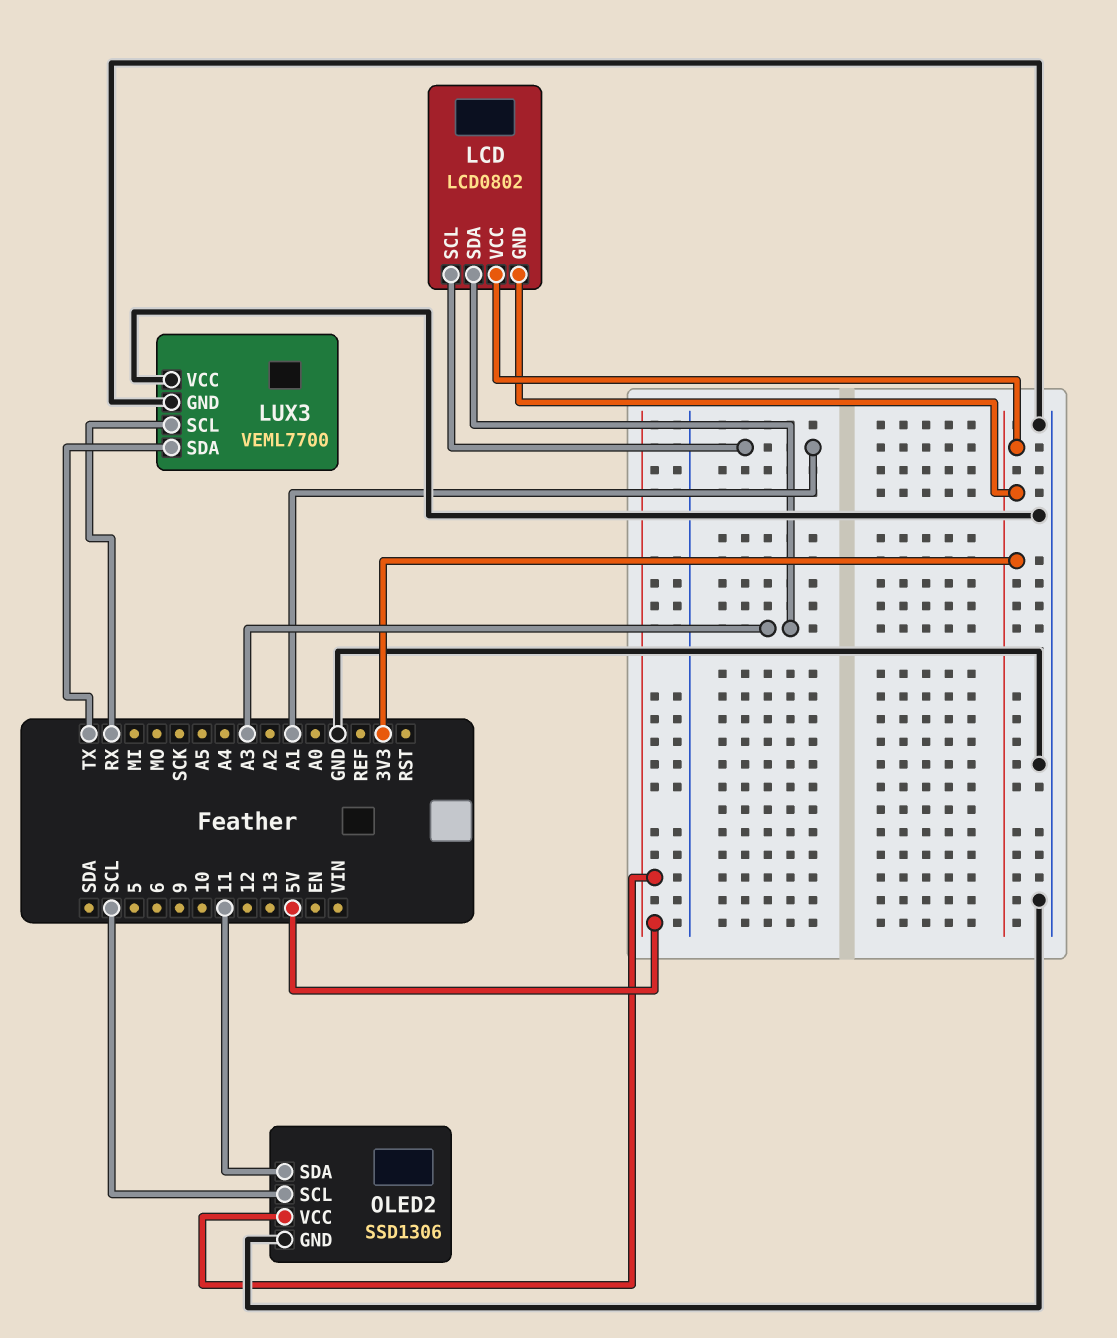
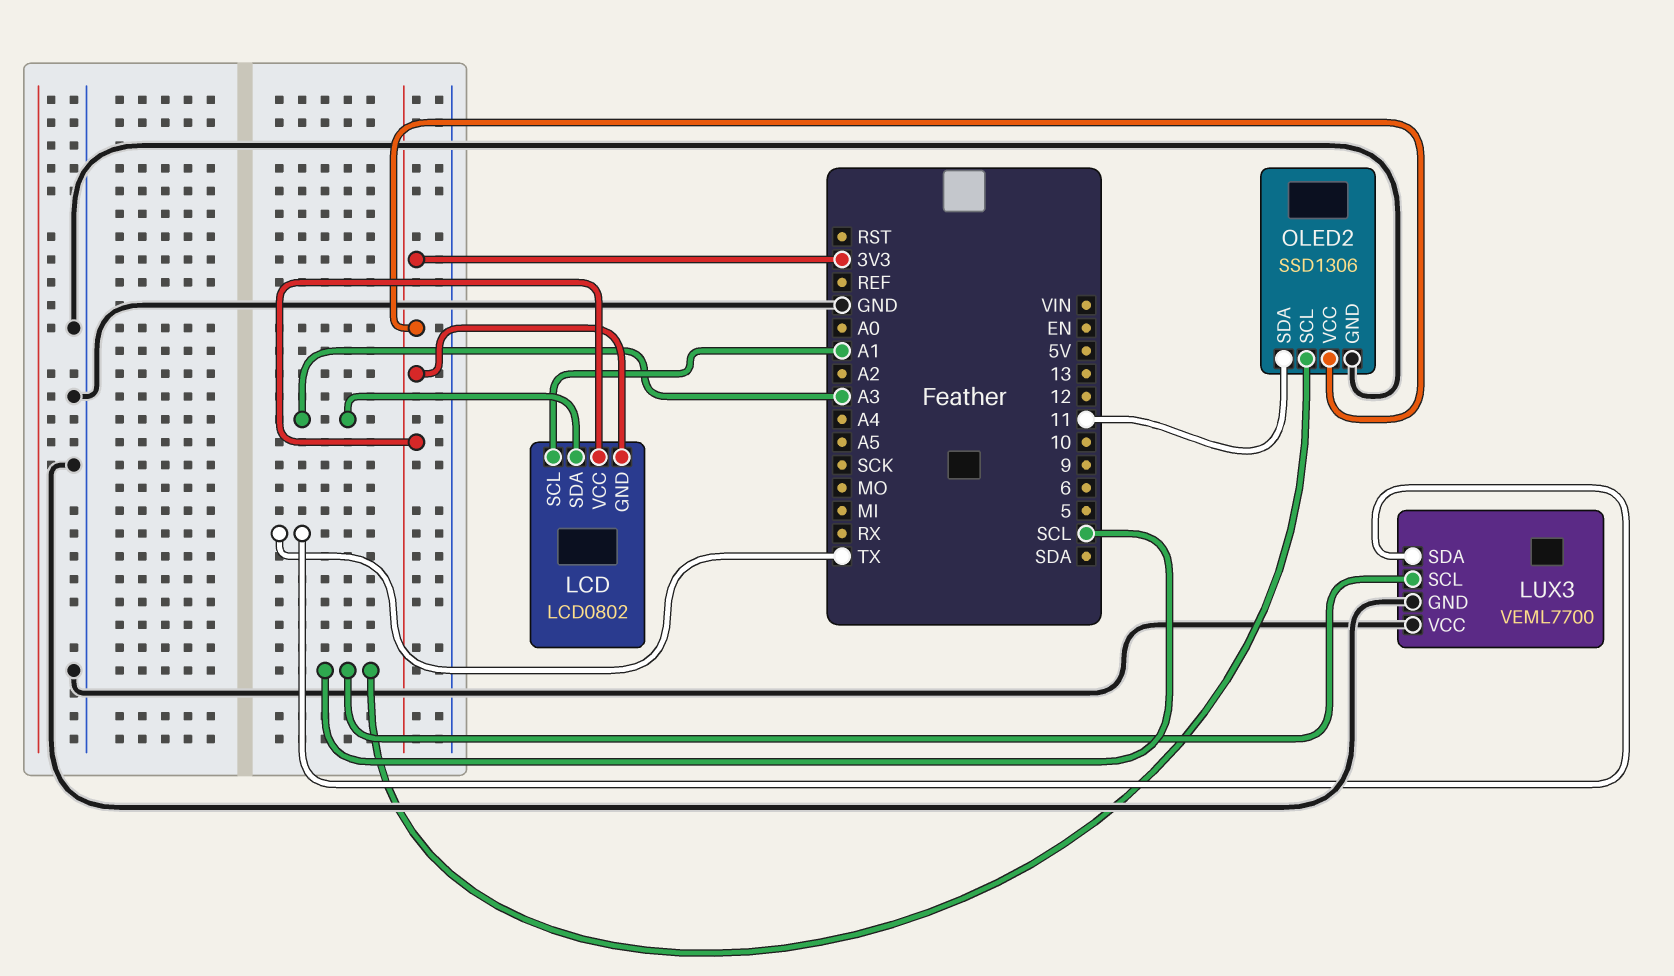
LUX3 pin SCL: RX -> SCL
OLED2 pin VCC: 5V -> 3V3

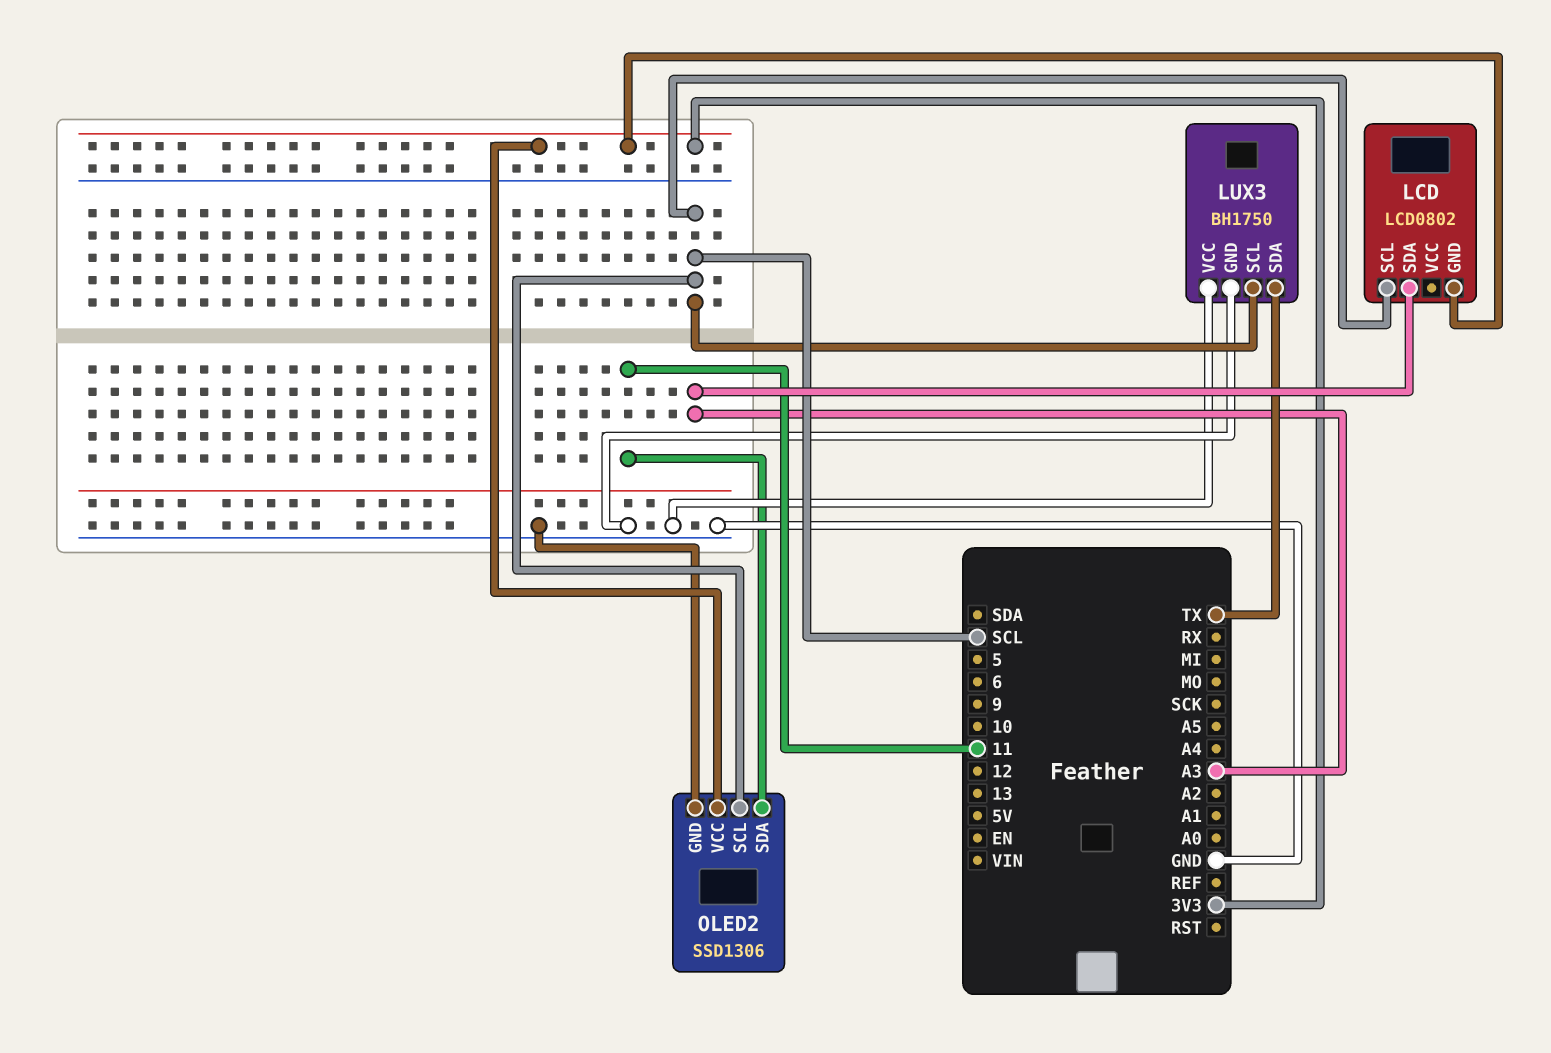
LCD pin SCL: A1 -> SCL
LCD pin VCC: 3V3 -> none
LUX3: VEML7700 -> BH1750

